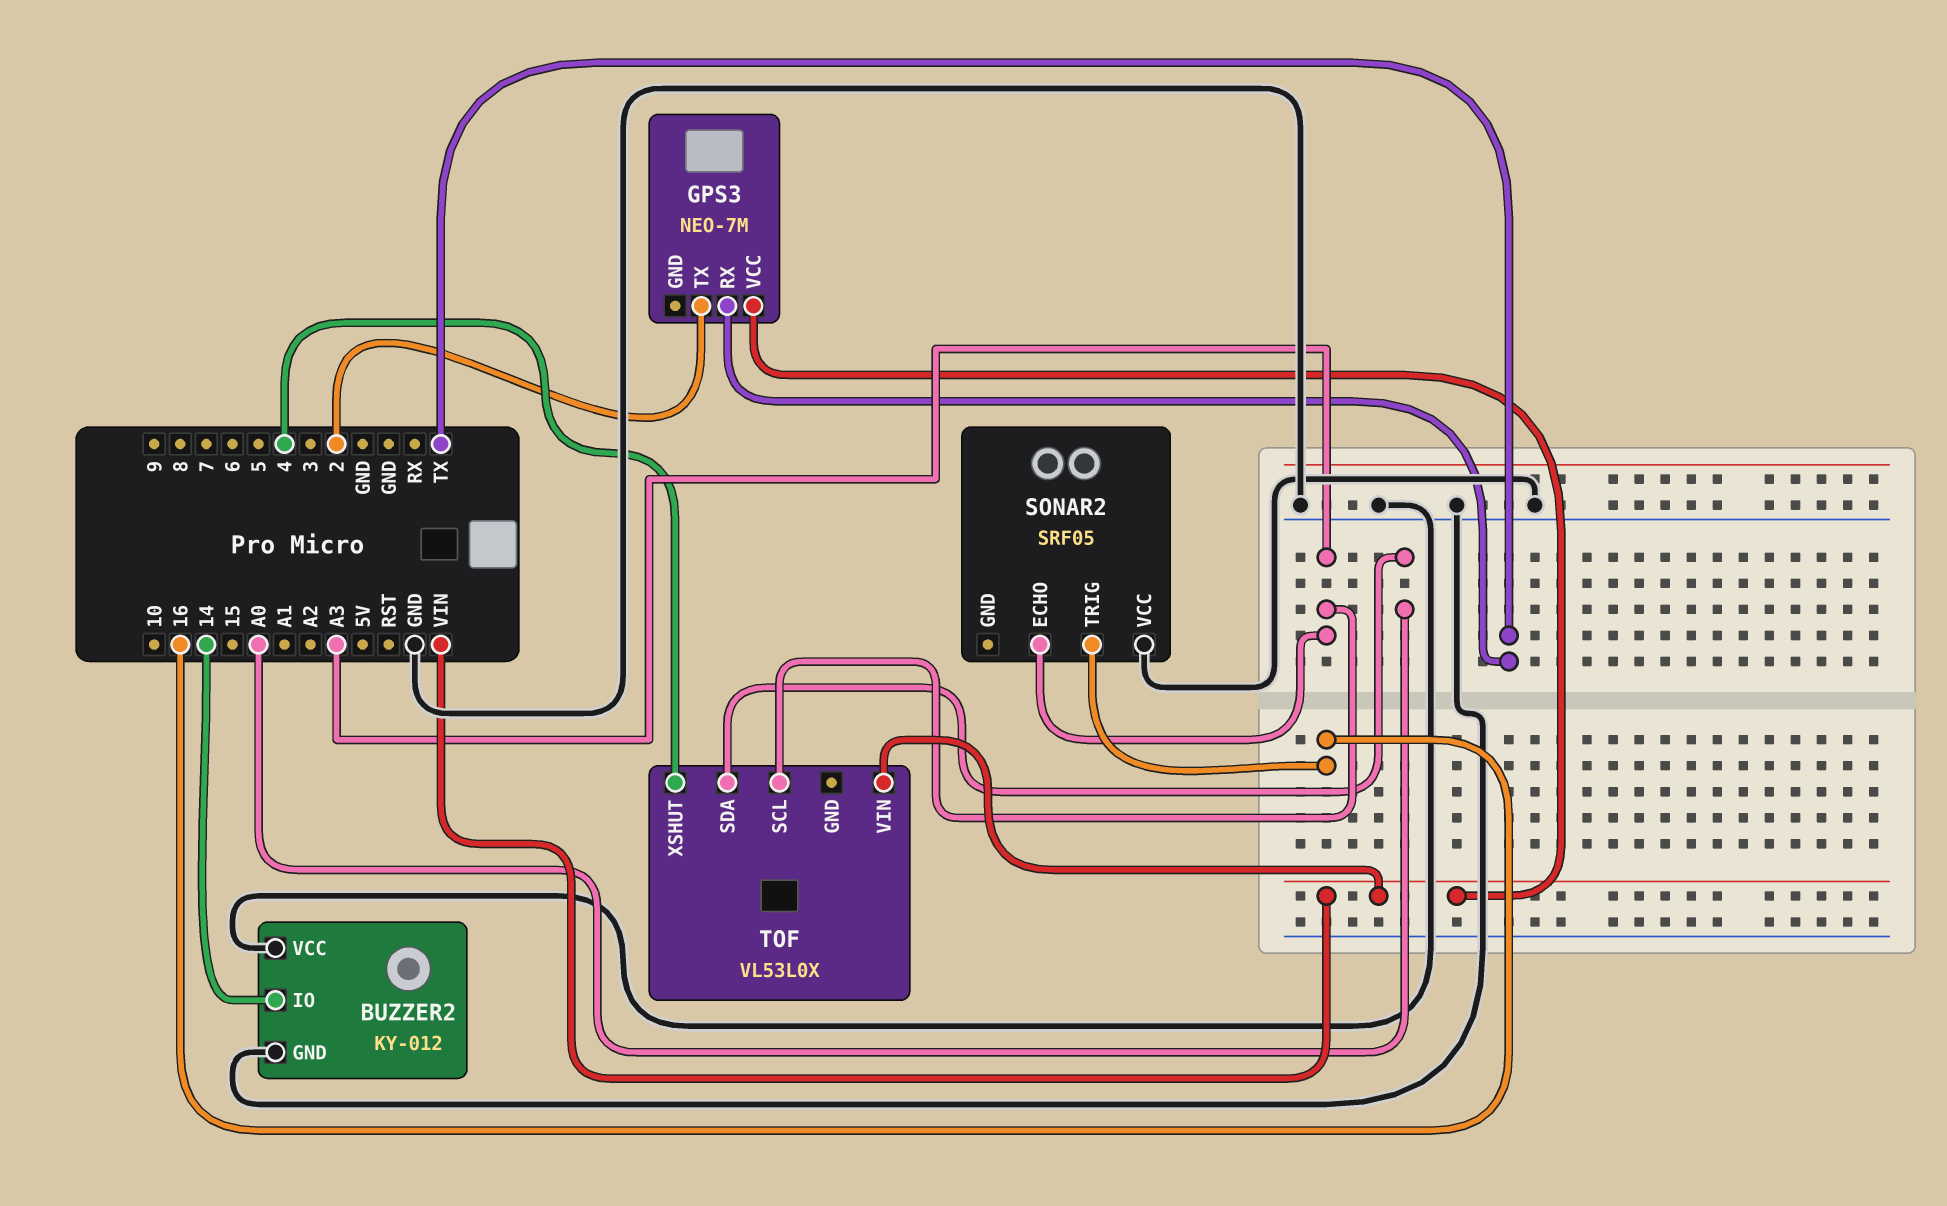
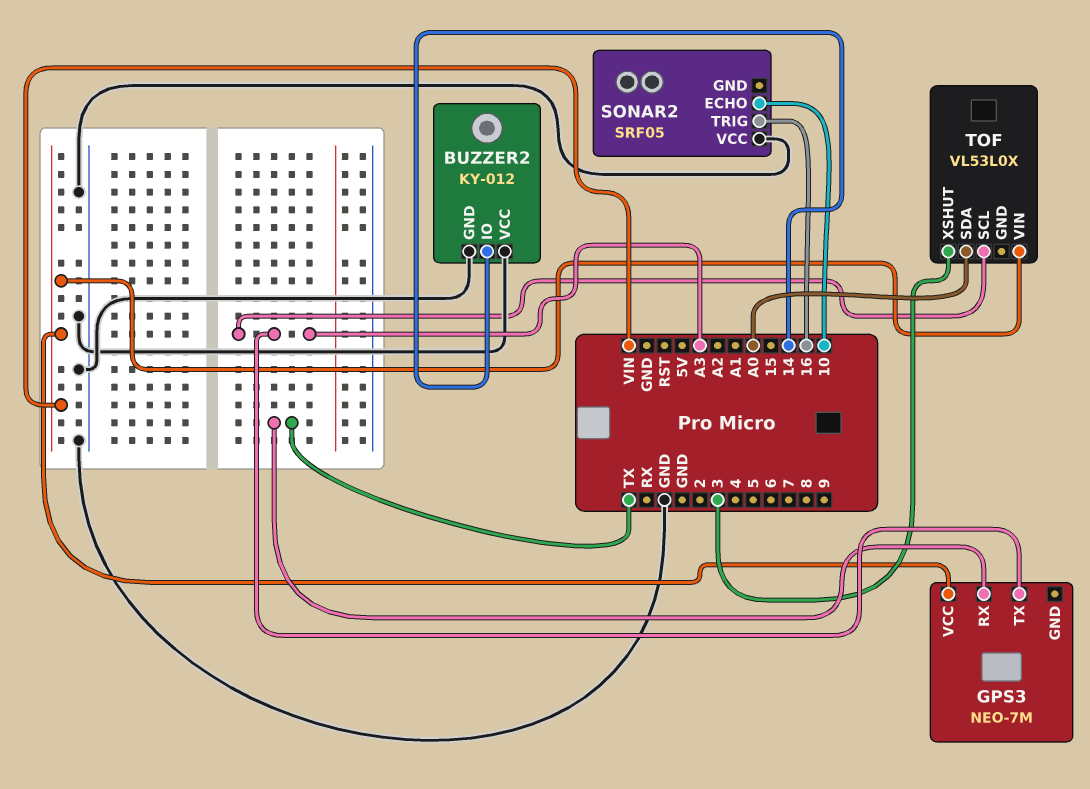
GPS3 pin TX: 2 -> A3
SONAR2 pin ECHO: A3 -> 10
TOF pin XSHUT: 4 -> 3

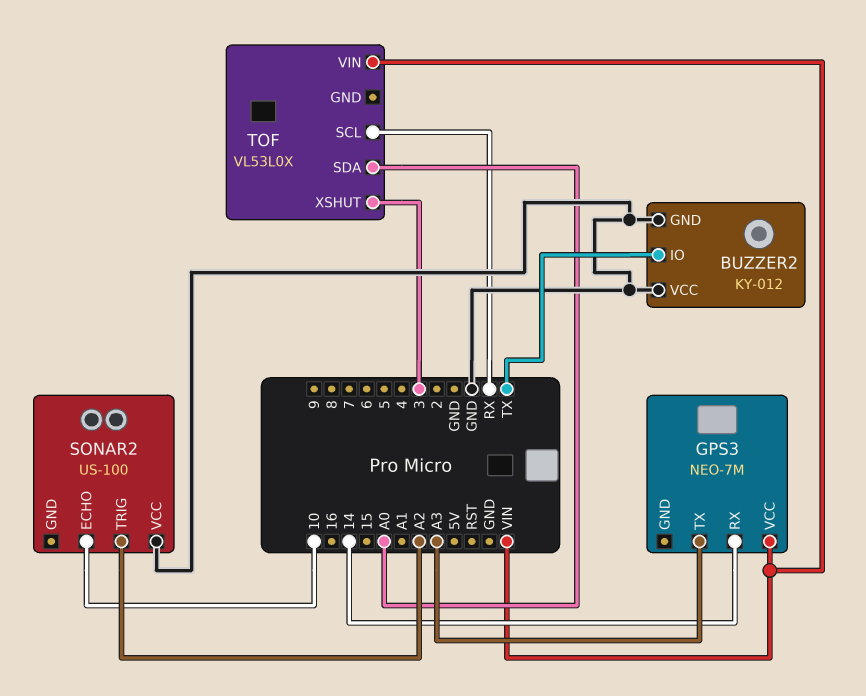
BUZZER2 pin IO: 14 -> TX
GPS3 pin RX: TX -> 14
SONAR2: SRF05 -> US-100
SONAR2 pin TRIG: 16 -> A2
TOF pin SCL: A3 -> RX

